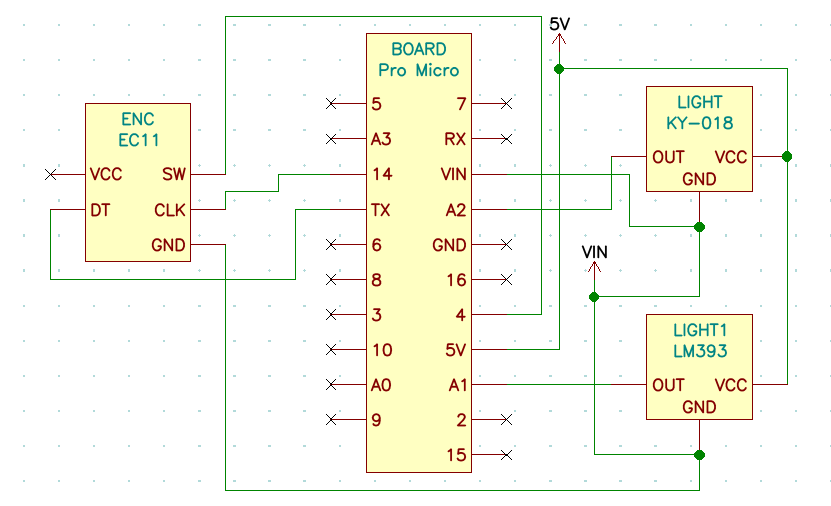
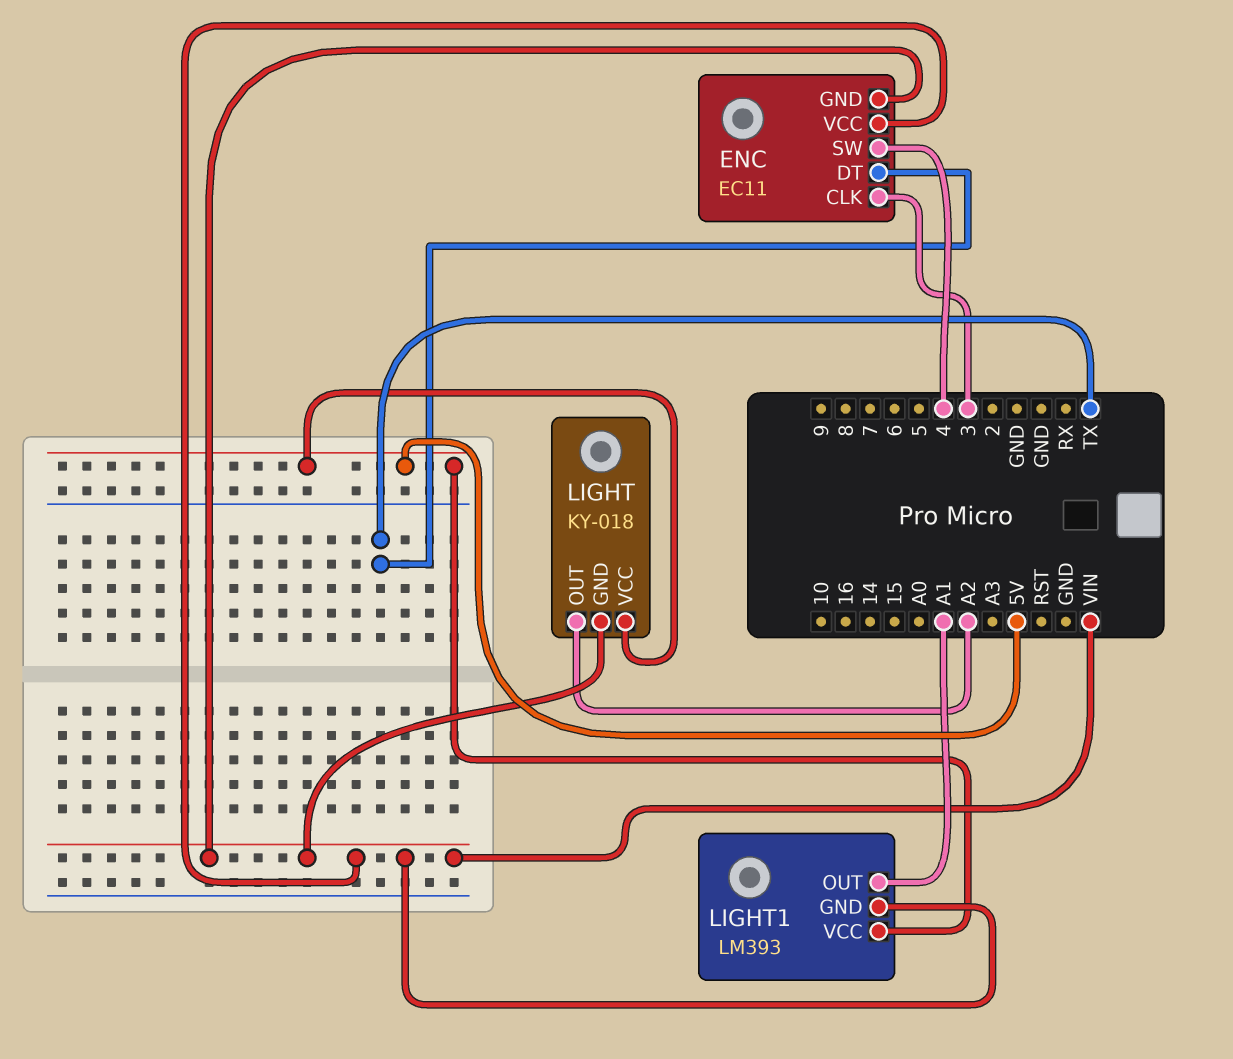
ENC pin CLK: 14 -> 3
ENC pin VCC: none -> VIN

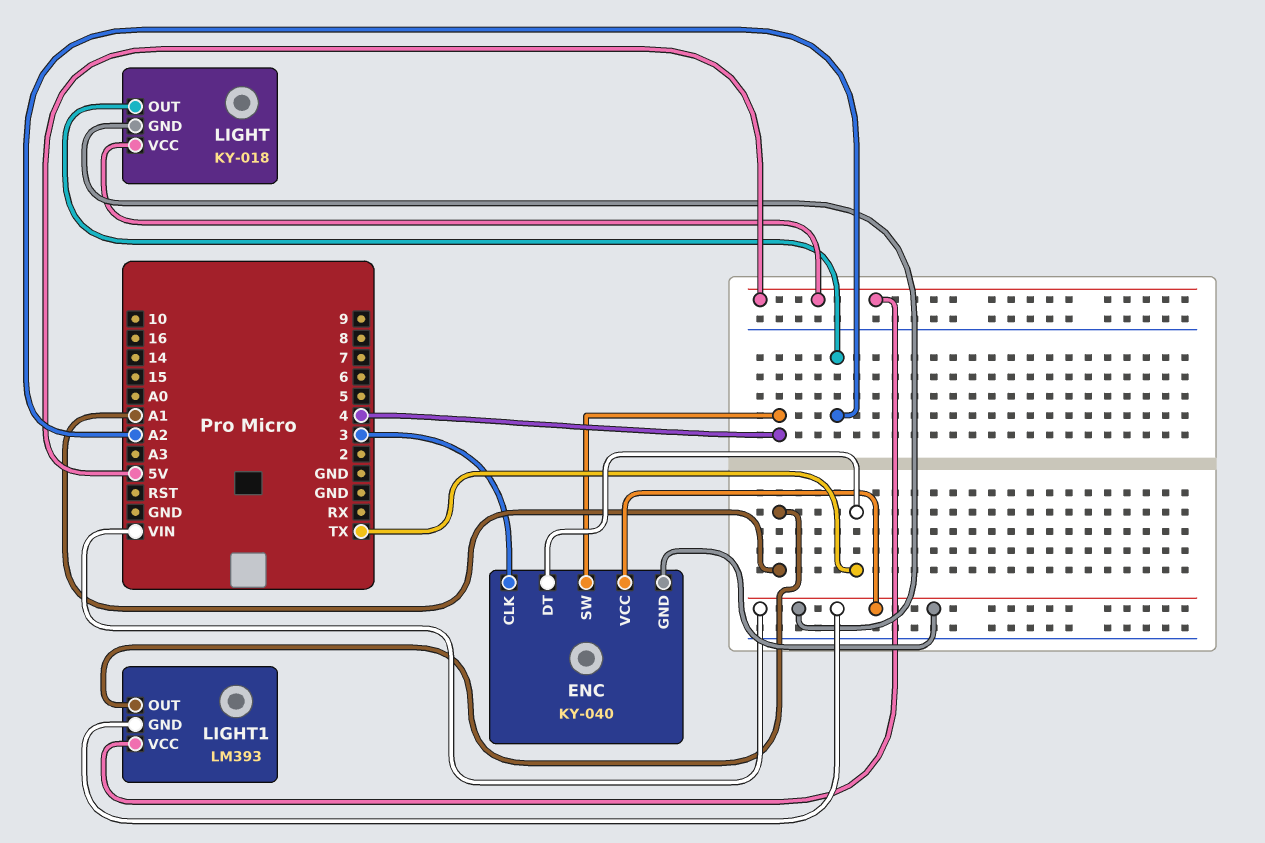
ENC: EC11 -> KY-040

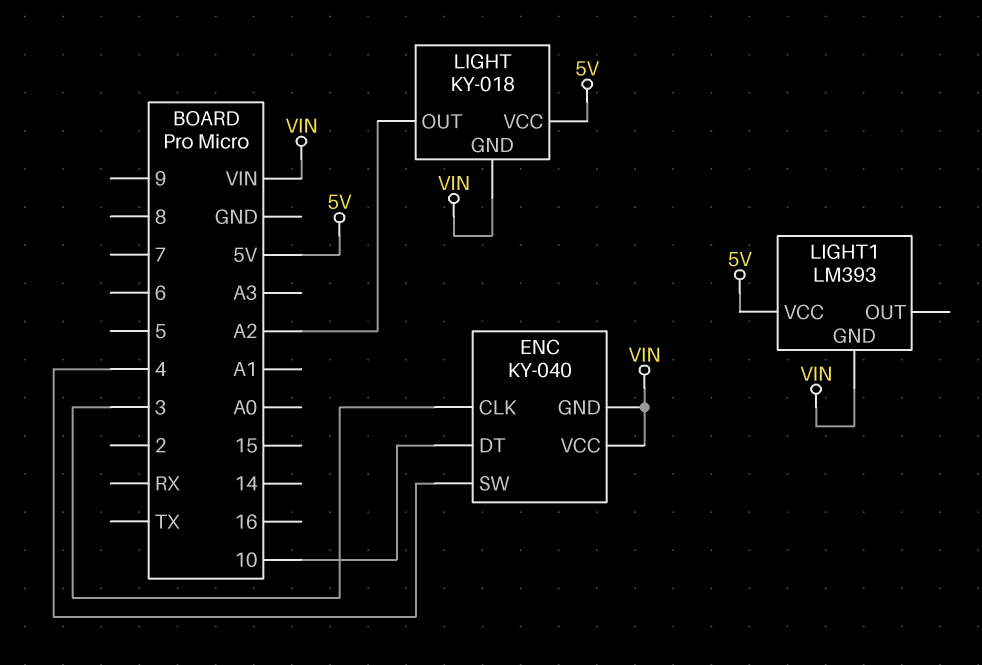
ENC pin DT: TX -> 10
LIGHT1 pin OUT: A1 -> none

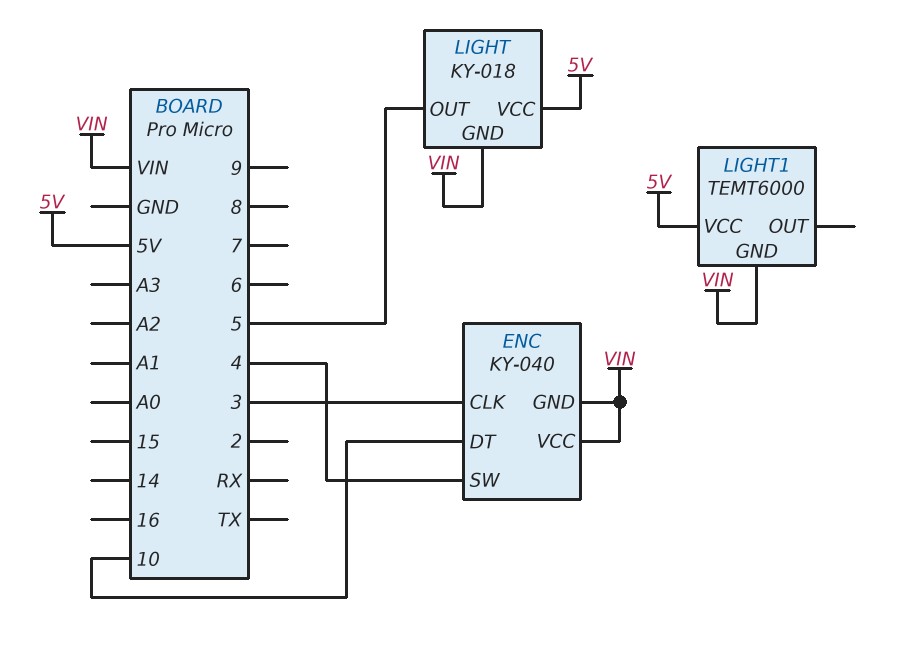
LIGHT pin OUT: A2 -> 5
LIGHT1: LM393 -> TEMT6000

